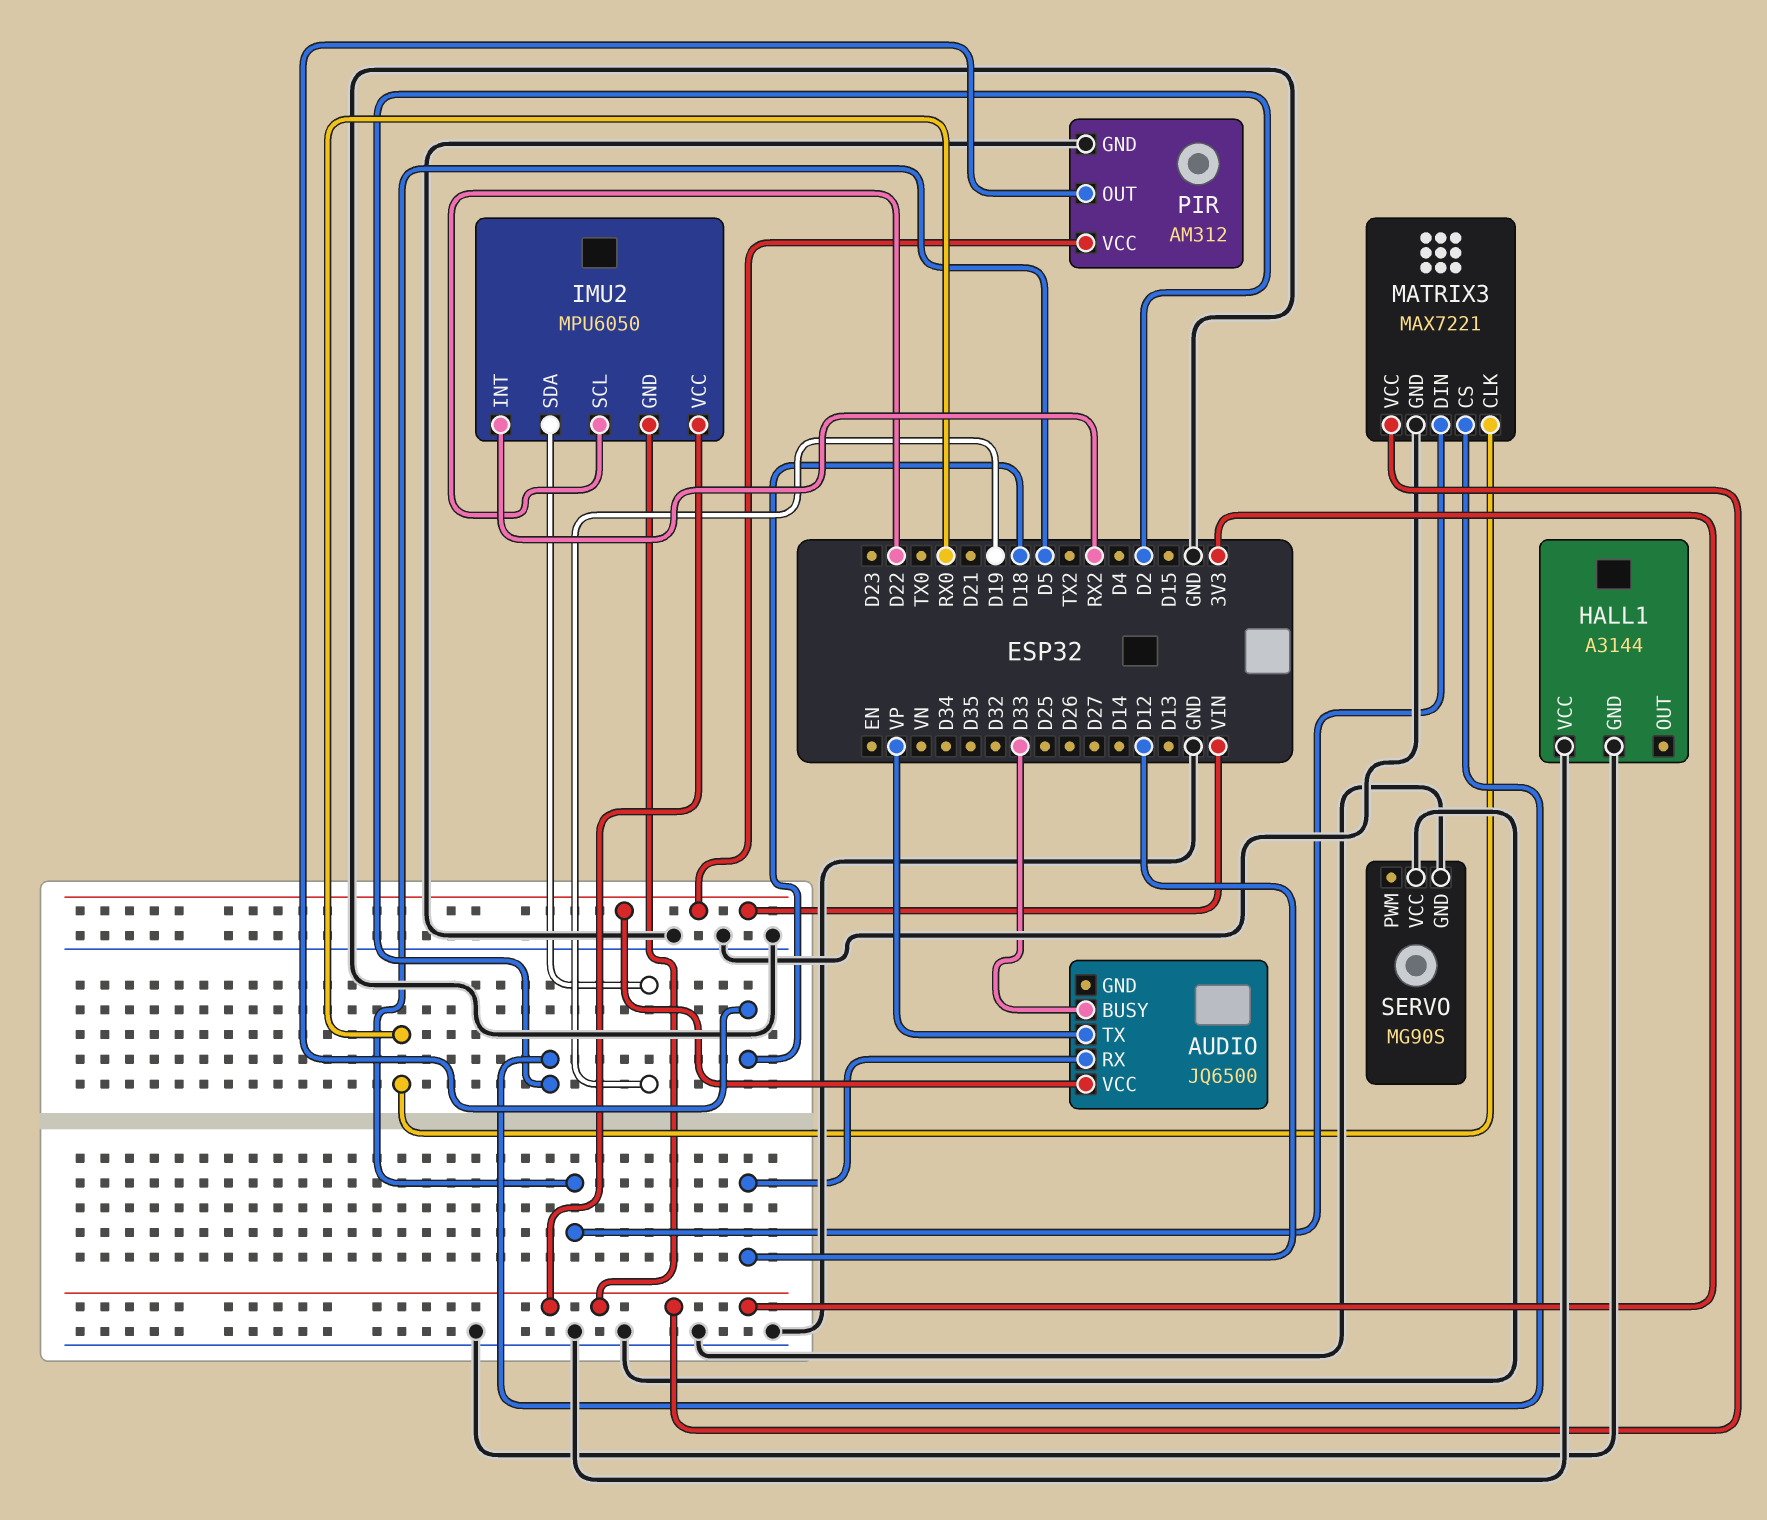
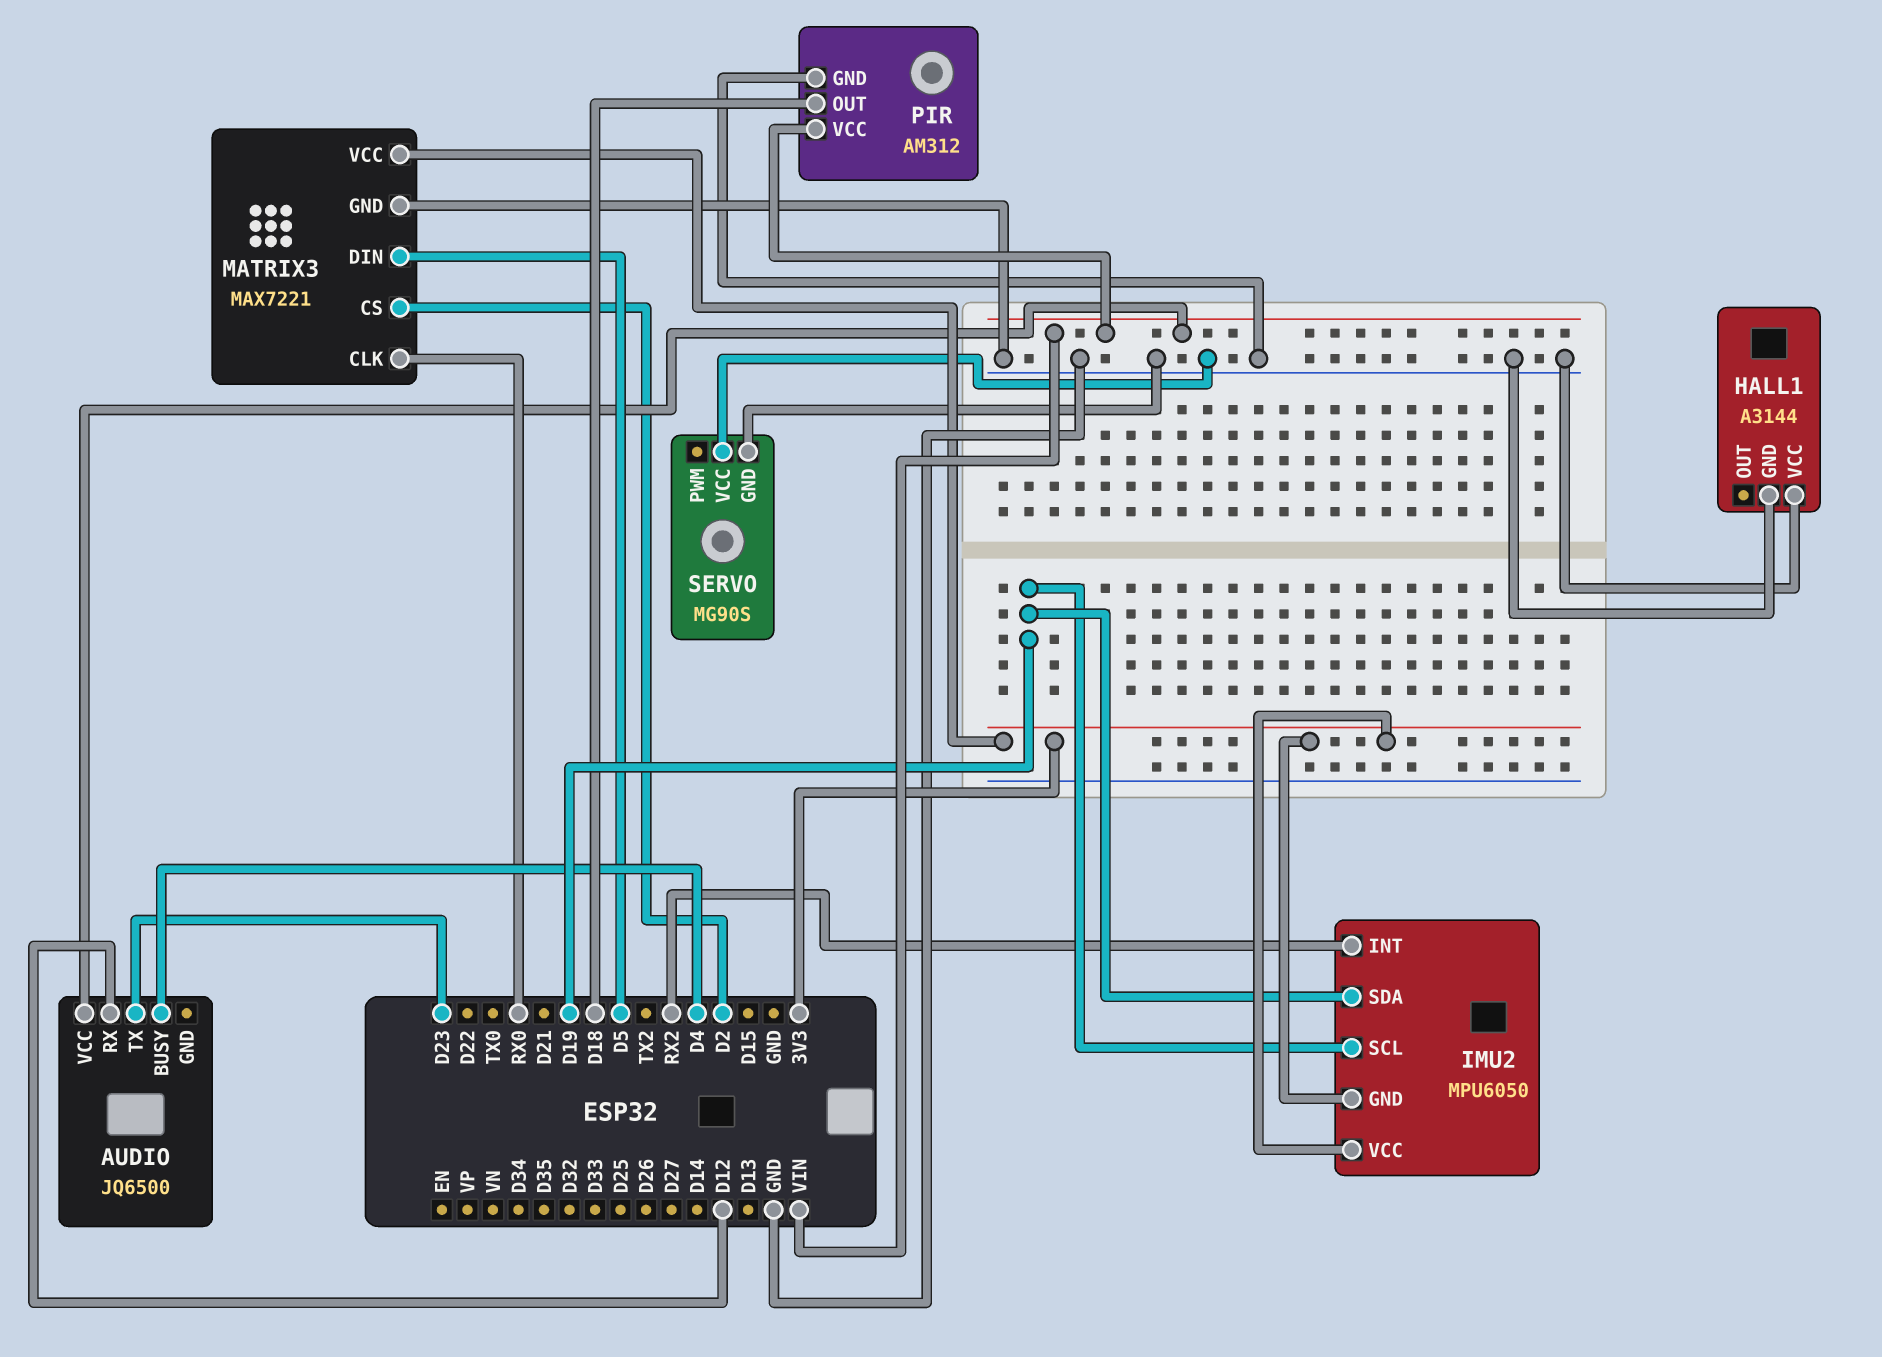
AUDIO pin BUSY: D33 -> D4
AUDIO pin TX: VP -> D23
IMU2 pin SCL: D22 -> D19

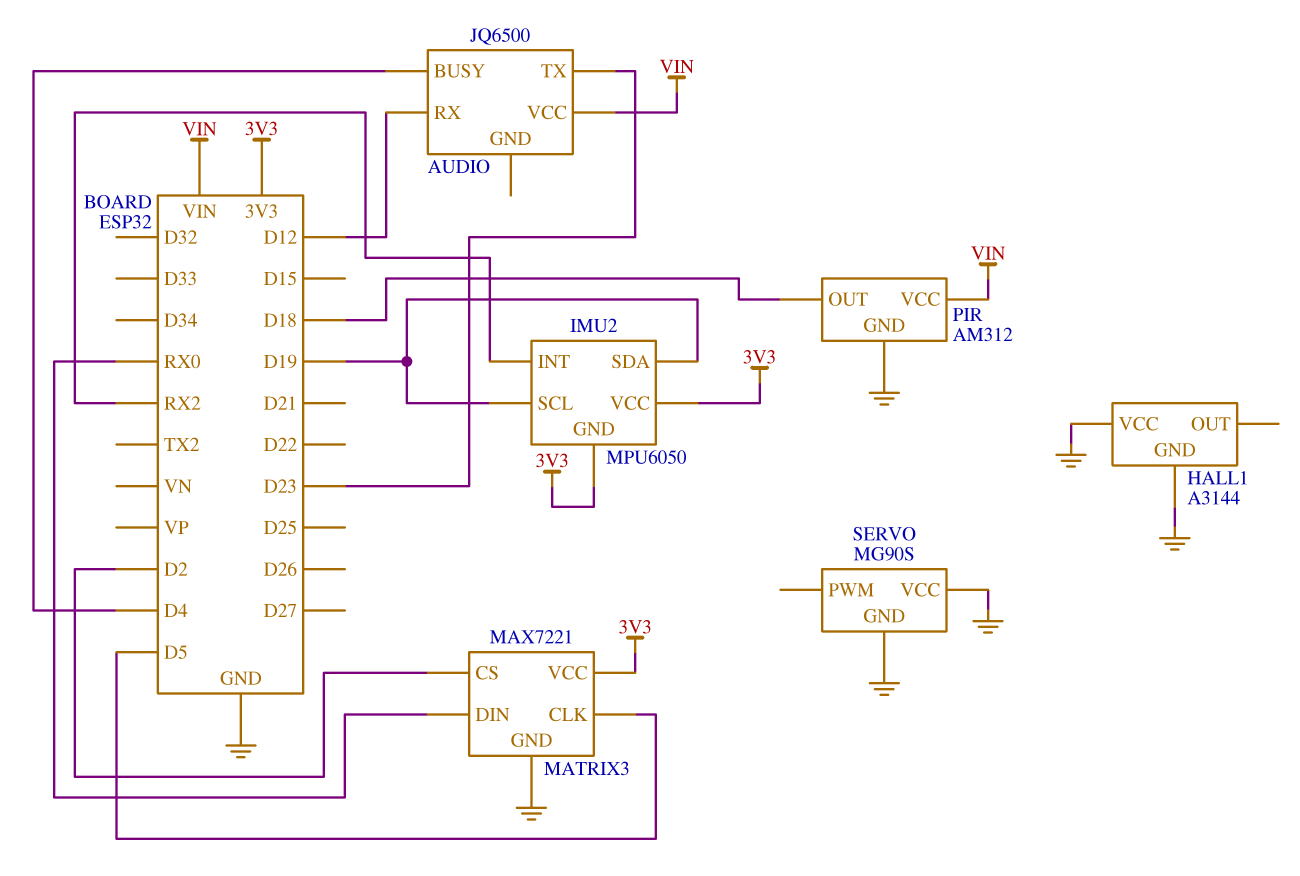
MATRIX3 pin CLK: RX0 -> D5
MATRIX3 pin DIN: D5 -> RX0

